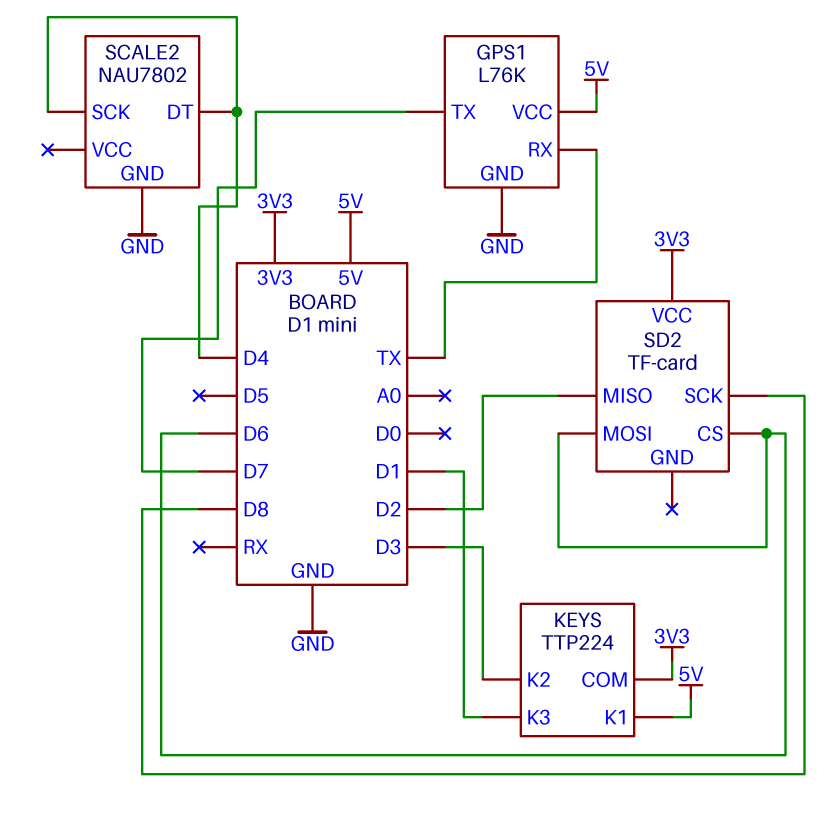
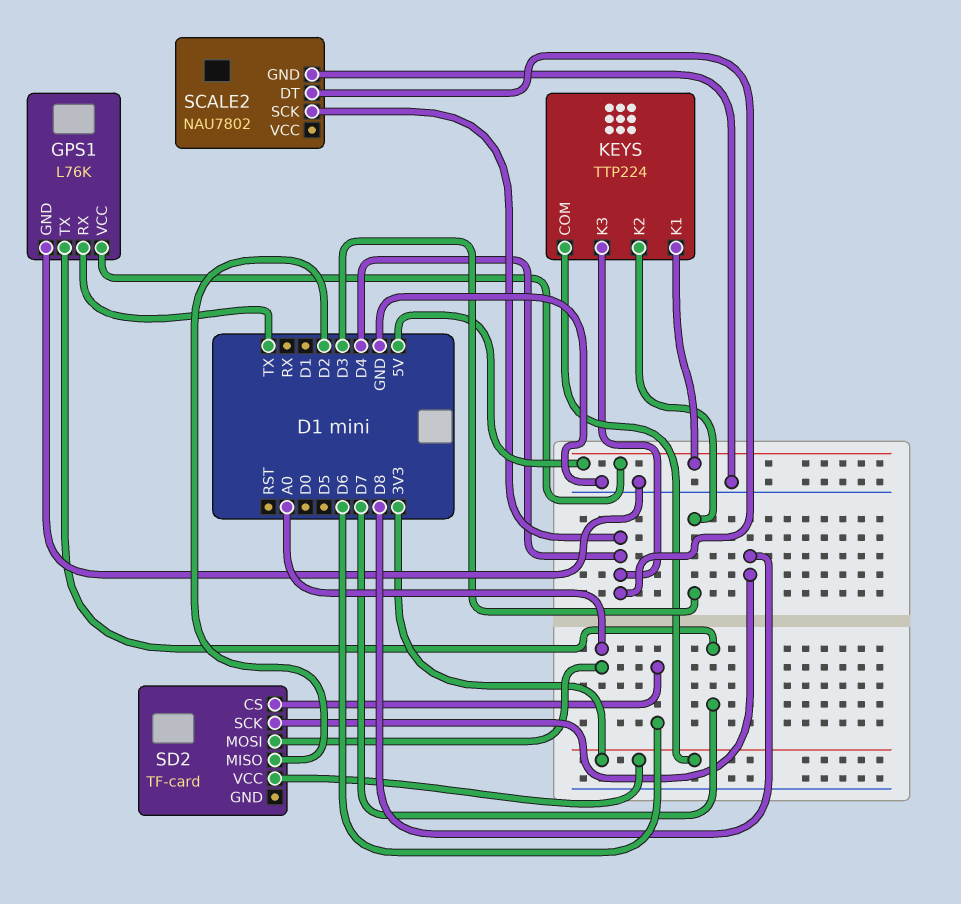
KEYS pin K3: D1 -> D4
SD2 pin MOSI: D6 -> A0

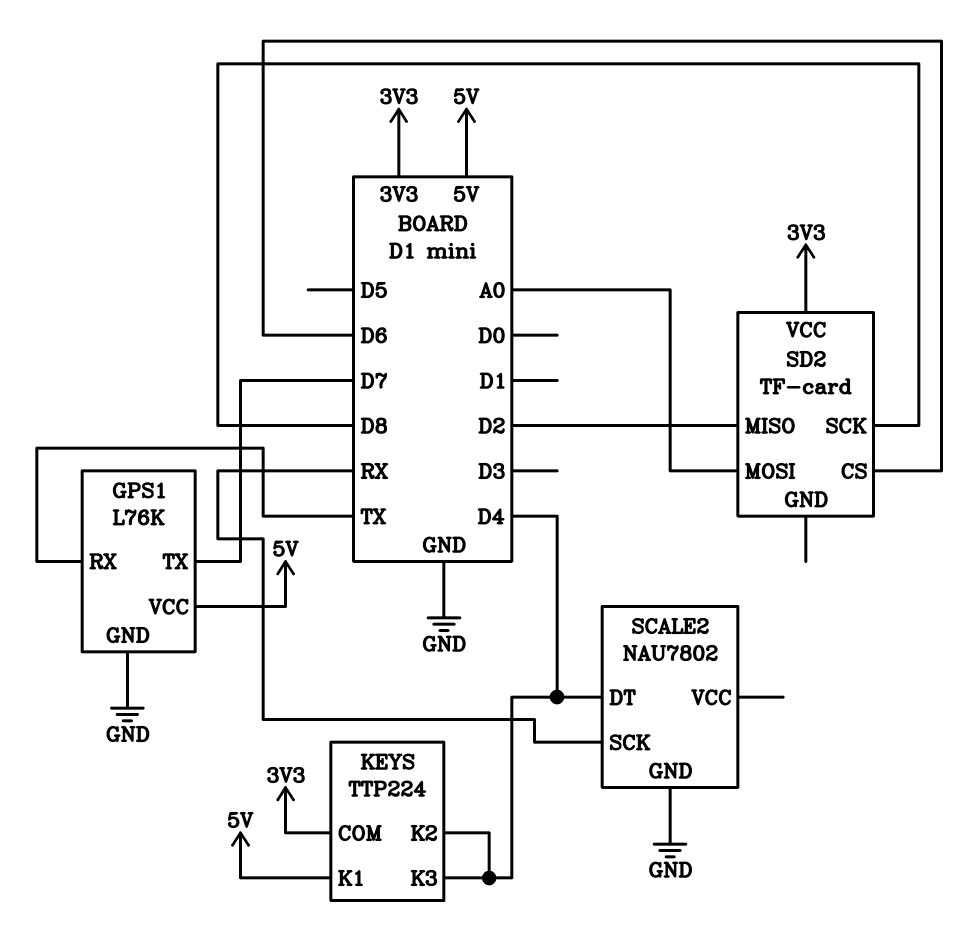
KEYS pin K2: D3 -> D4
SCALE2 pin SCK: D4 -> RX

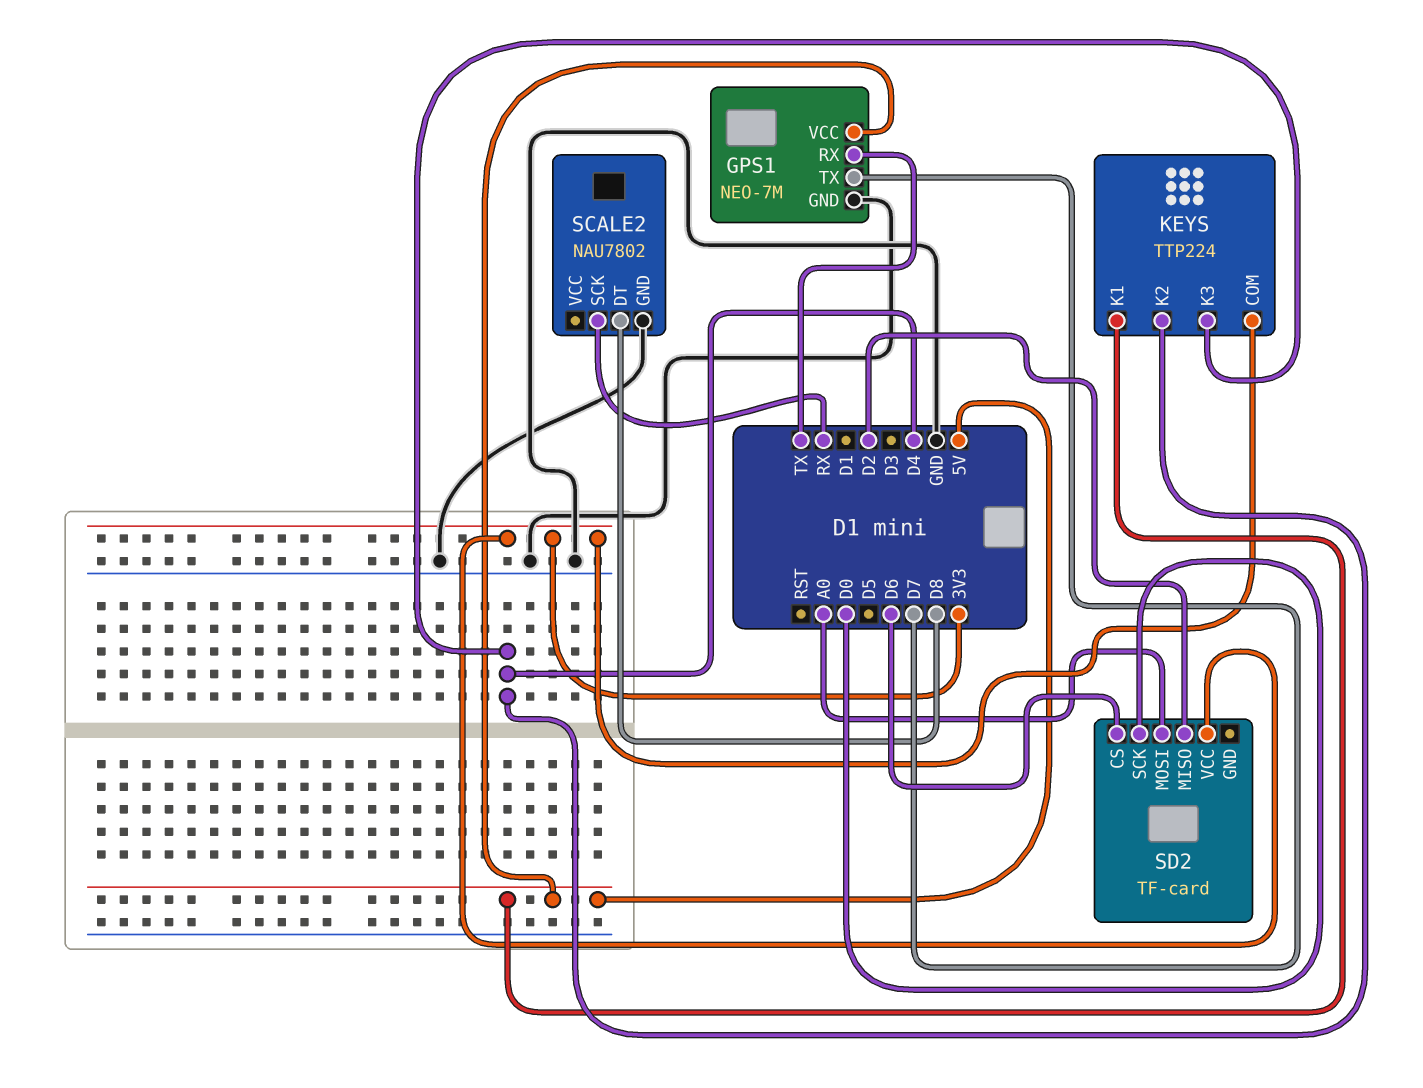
GPS1: L76K -> NEO-7M
SCALE2 pin DT: D4 -> D8
SD2 pin SCK: D8 -> D0

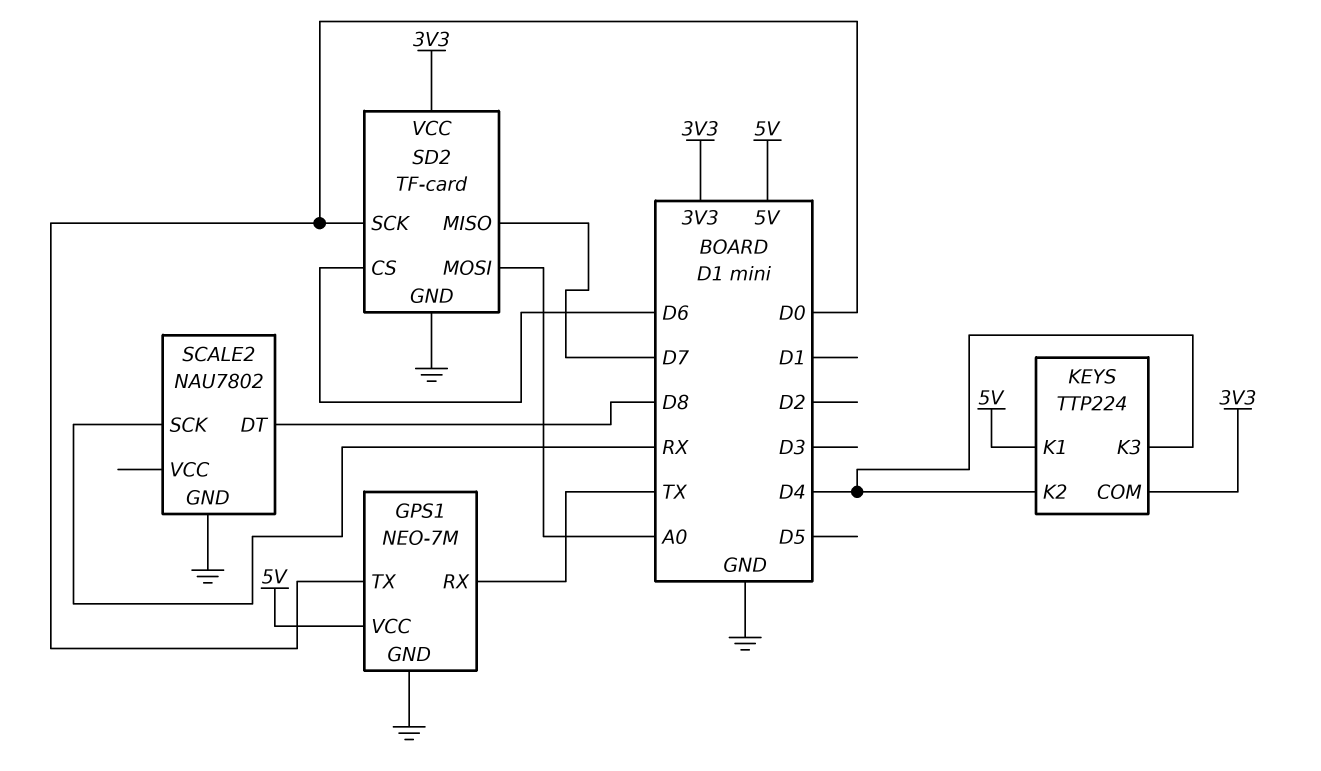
GPS1 pin TX: D7 -> D0
SD2 pin GND: none -> GND
SD2 pin MISO: D2 -> D7

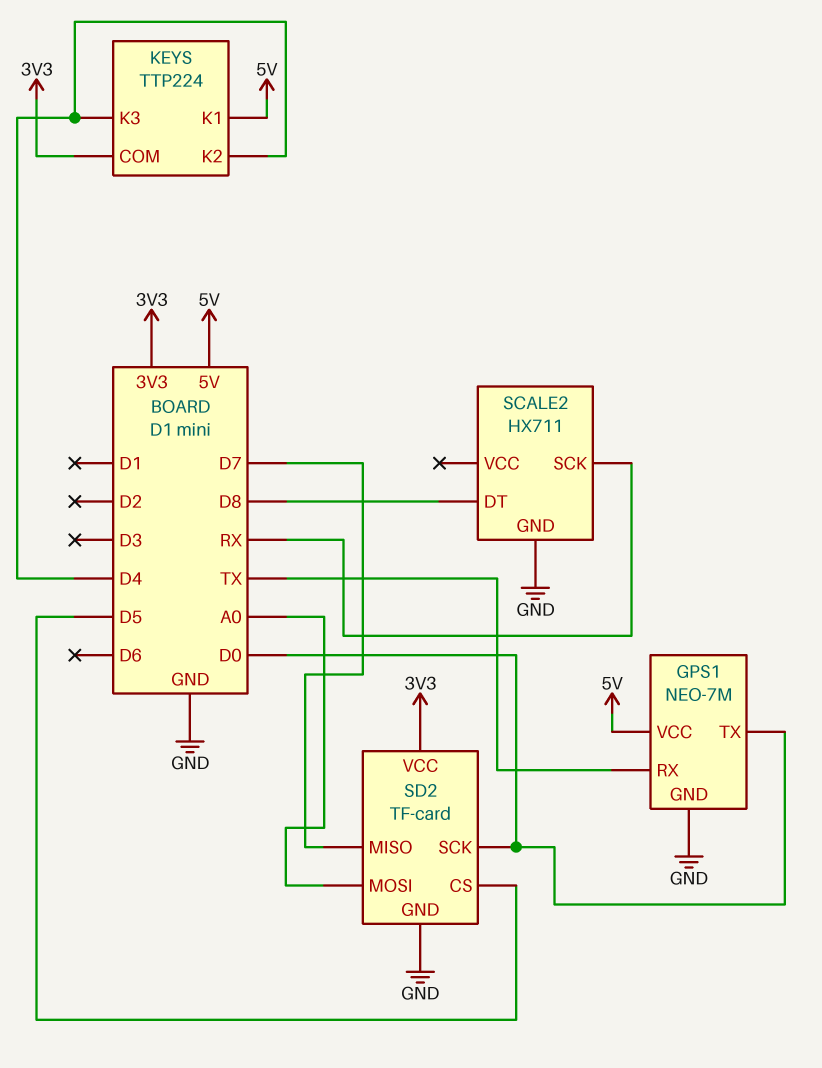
SCALE2: NAU7802 -> HX711
SD2 pin CS: D6 -> D5

